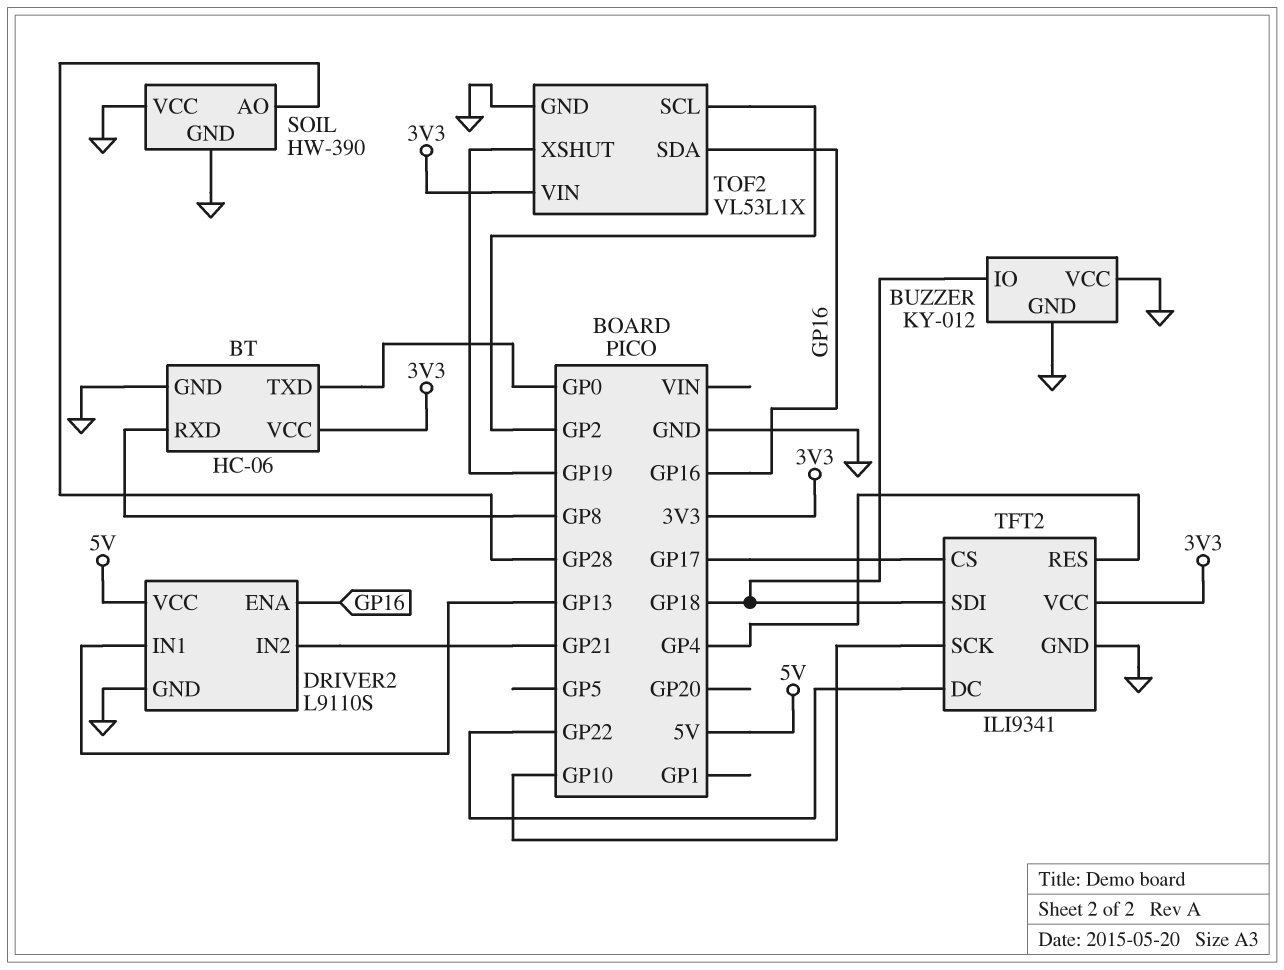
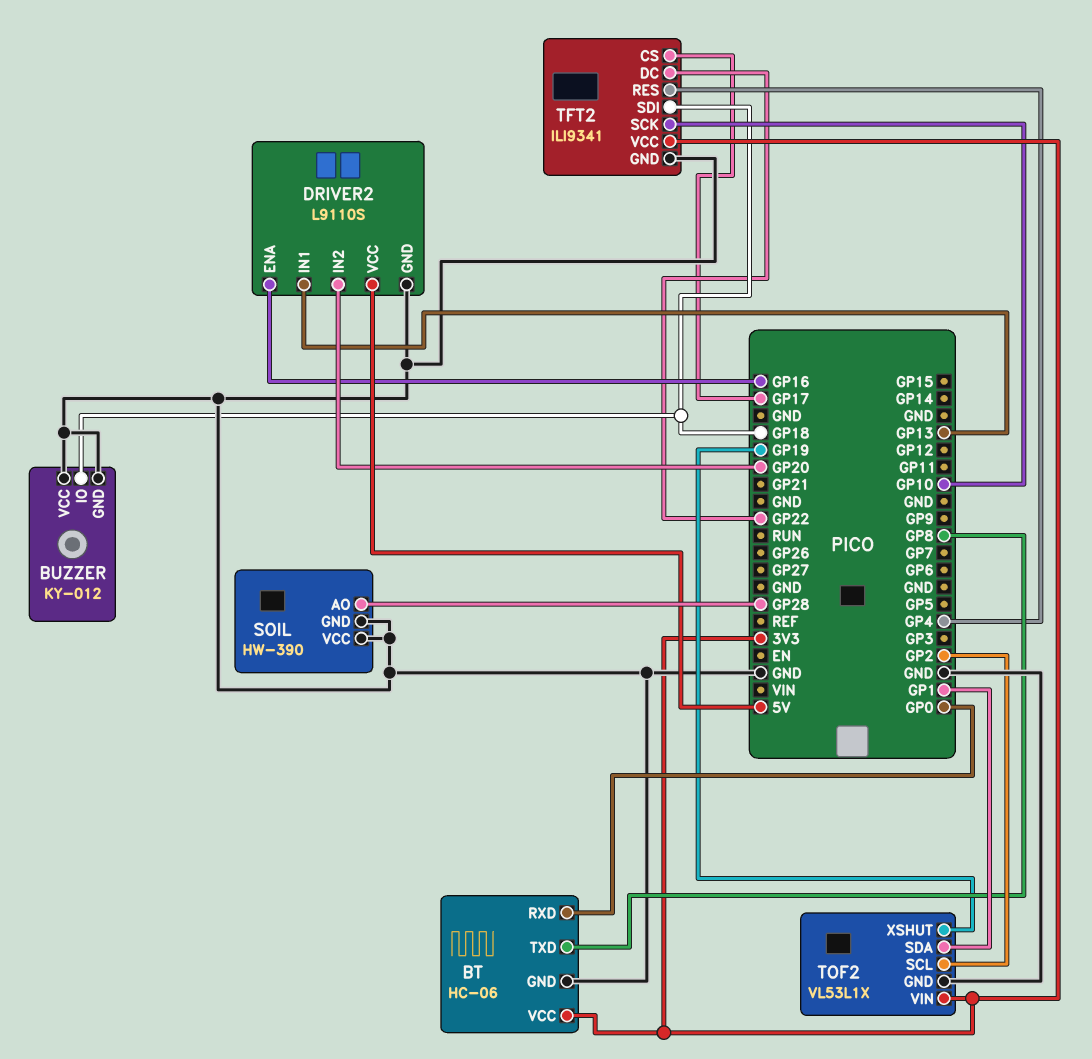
BT pin RXD: GP8 -> GP0
BT pin TXD: GP0 -> GP8
DRIVER2 pin IN2: GP21 -> GP20
TOF2 pin SDA: GP16 -> GP1

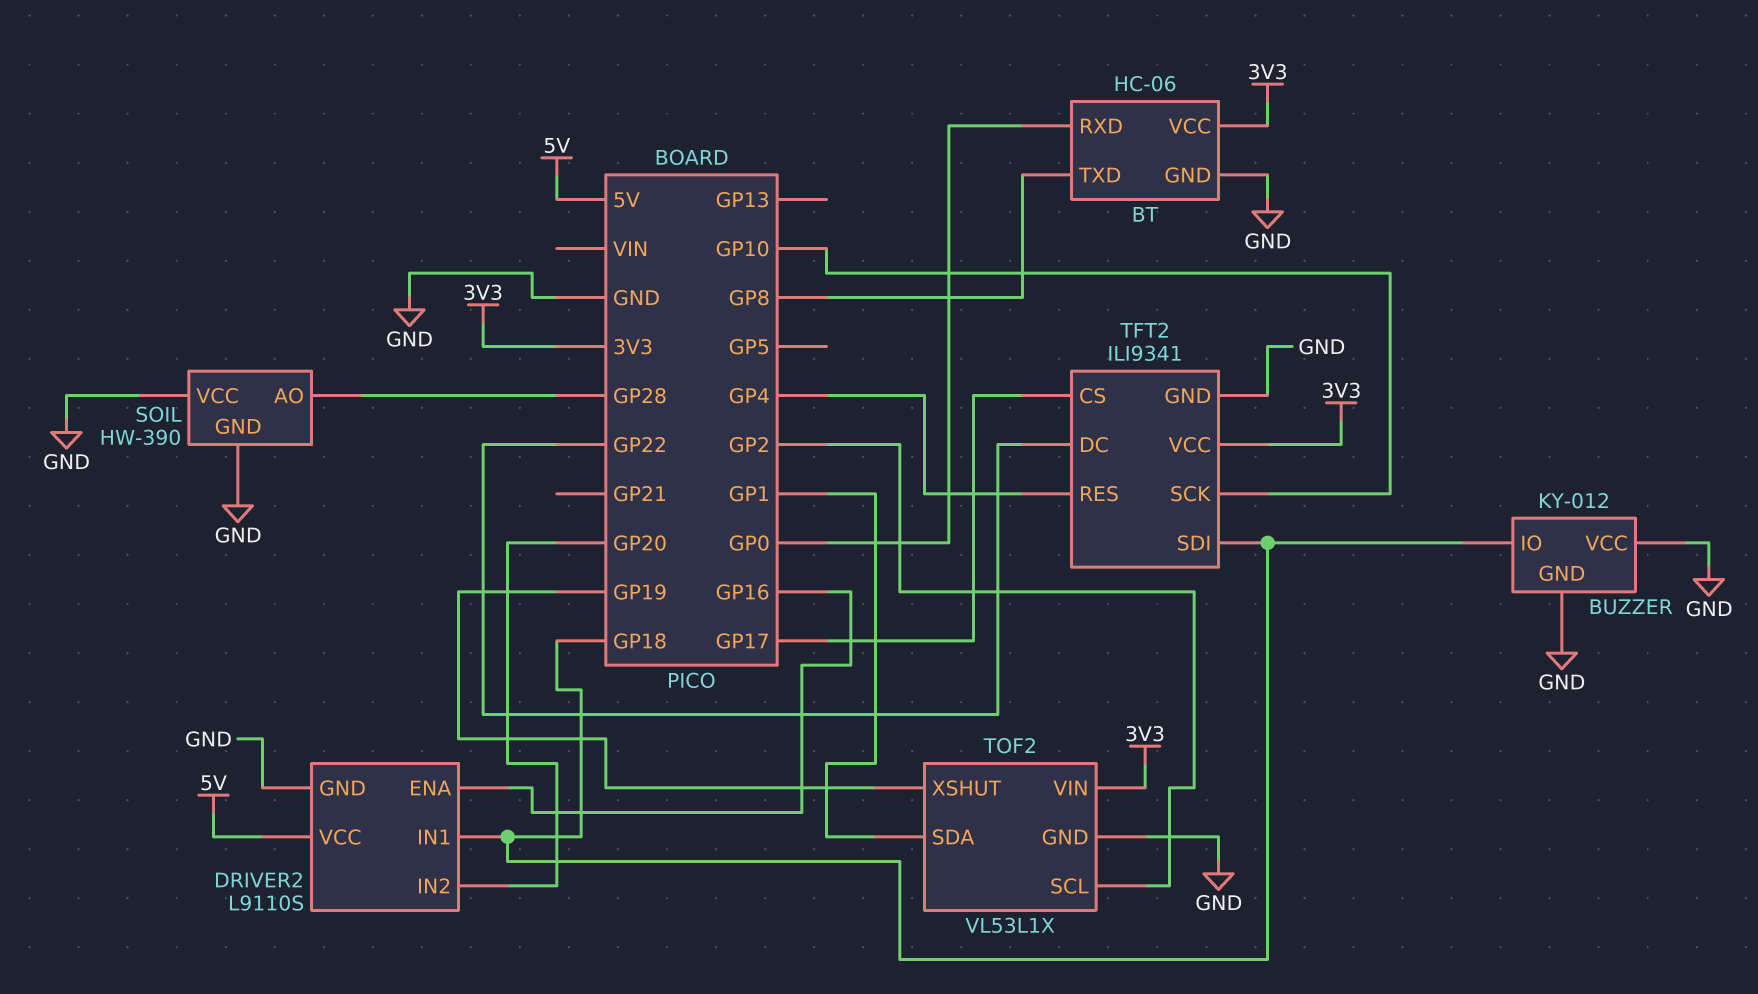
DRIVER2 pin IN1: GP13 -> GP18

